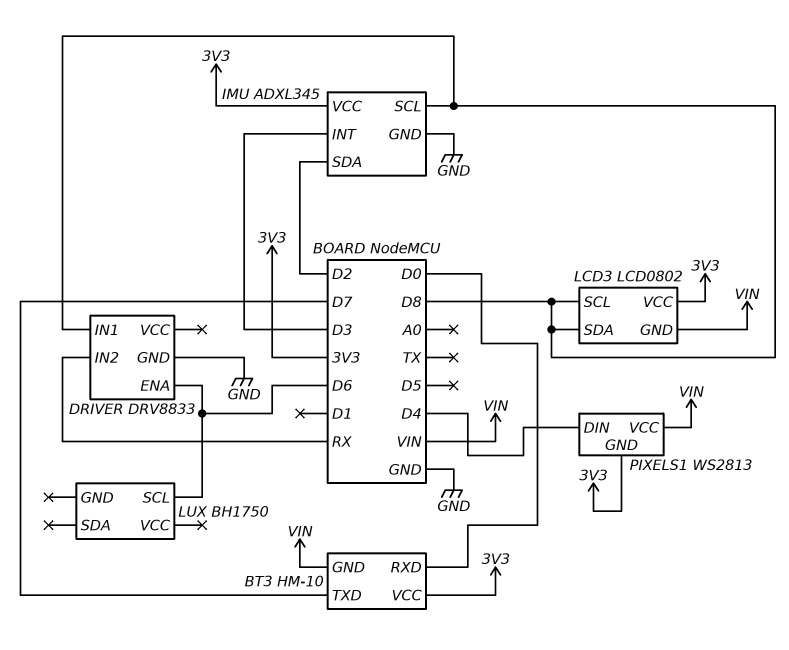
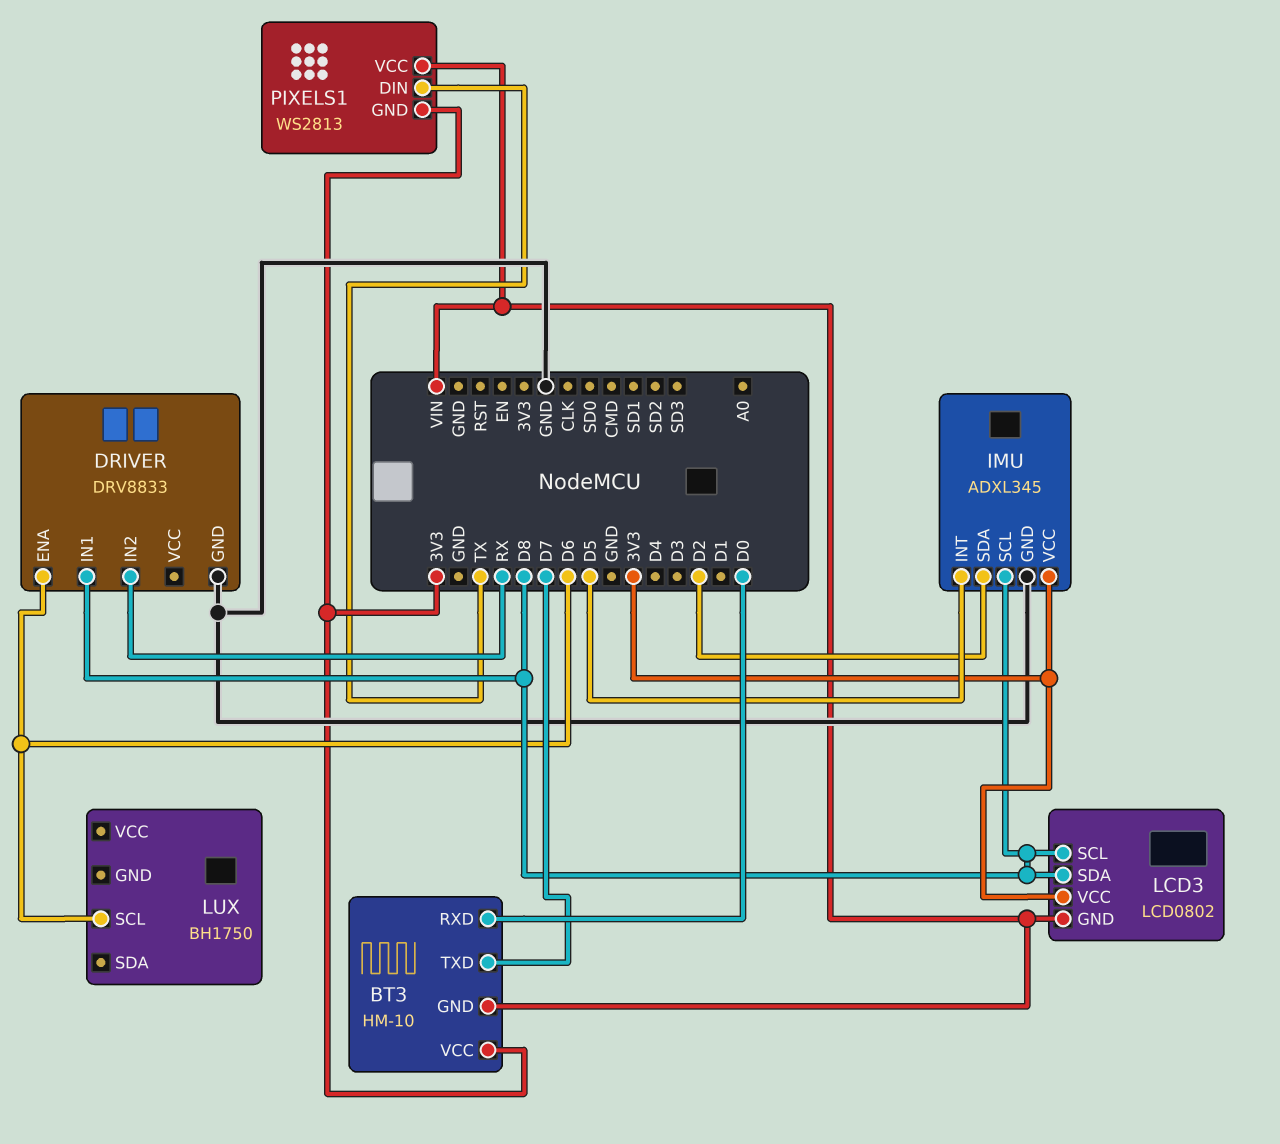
IMU pin INT: D3 -> D5
PIXELS1 pin DIN: D4 -> TX

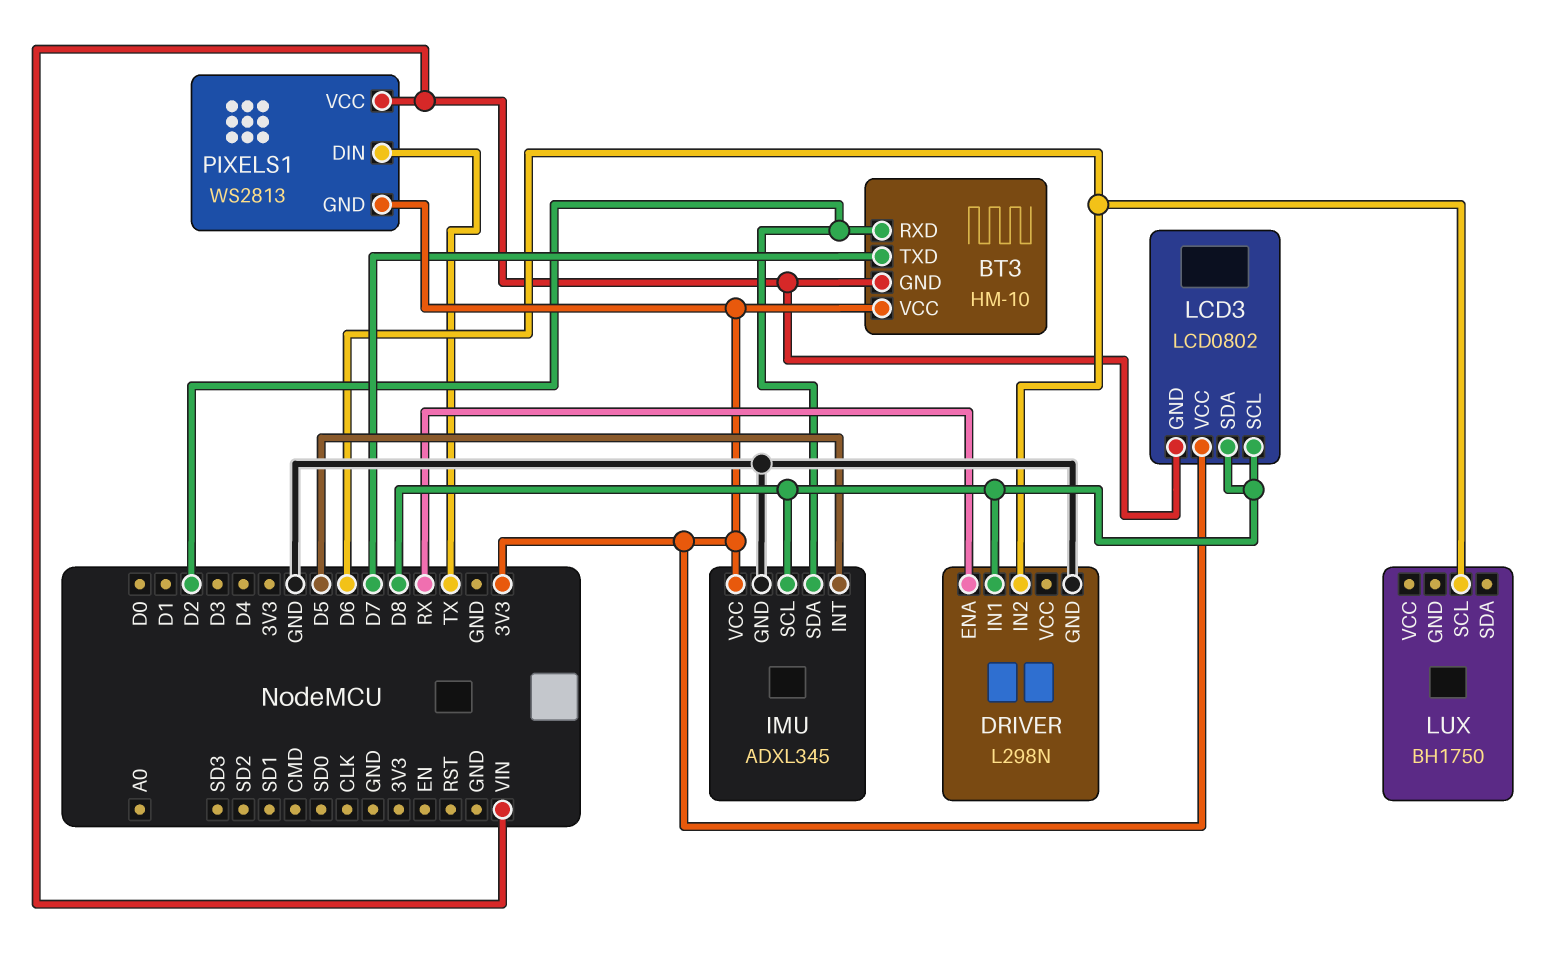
BT3 pin RXD: D0 -> D2
DRIVER: DRV8833 -> L298N
DRIVER pin ENA: D6 -> RX
DRIVER pin IN2: RX -> D6

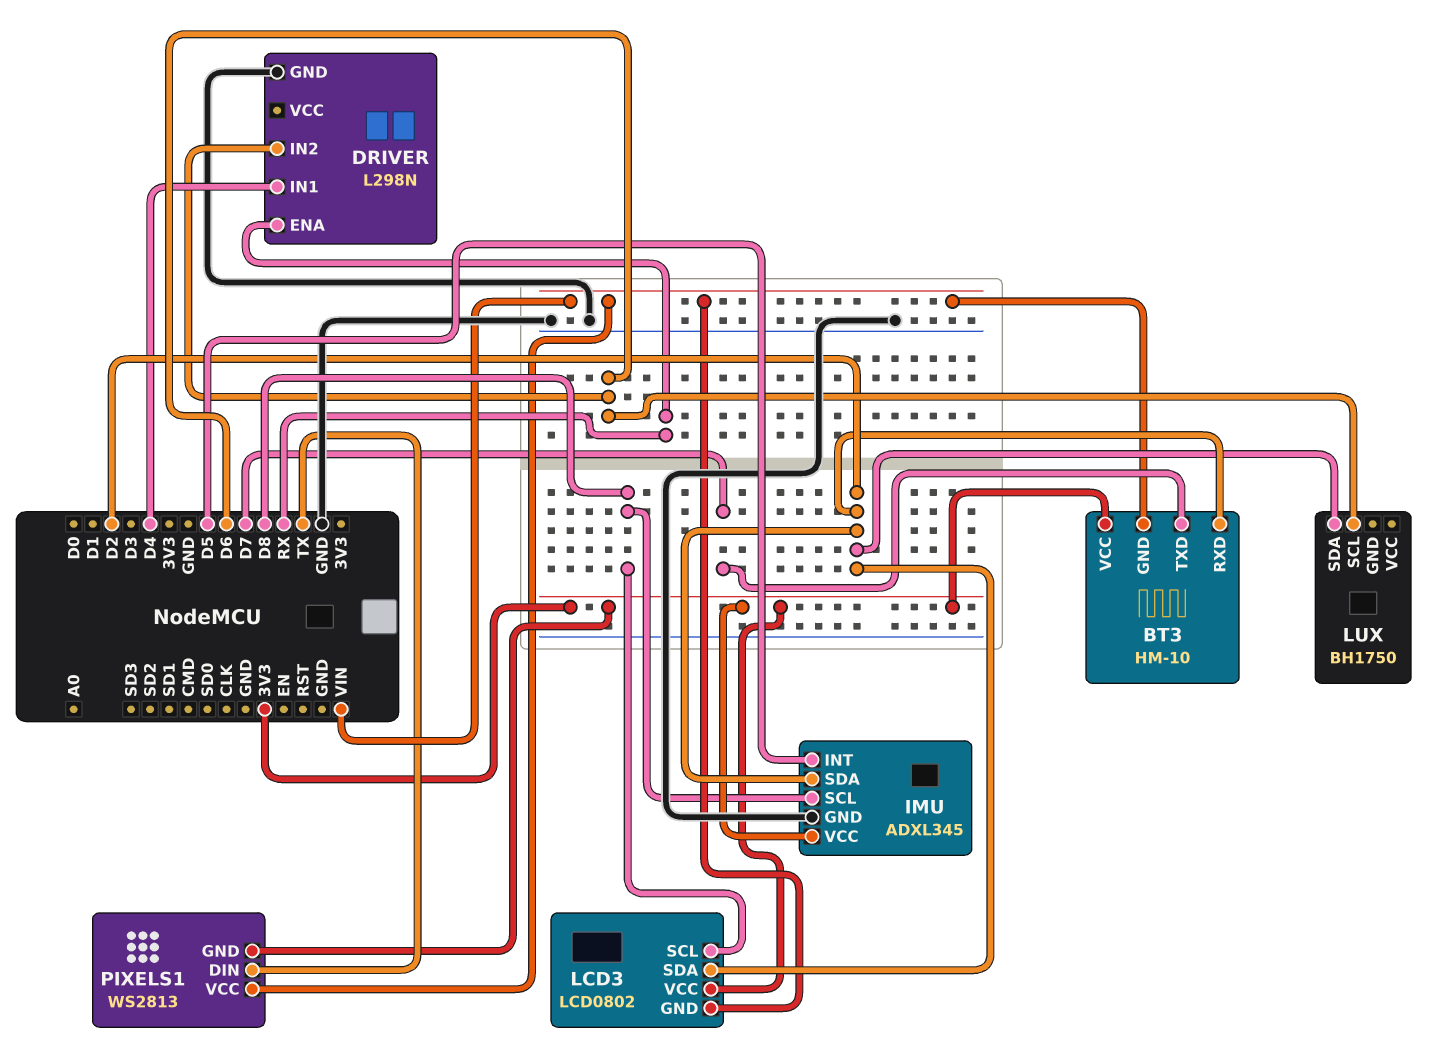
DRIVER pin IN1: D8 -> D4
LCD3 pin SDA: D8 -> D2
LUX pin SDA: none -> D2

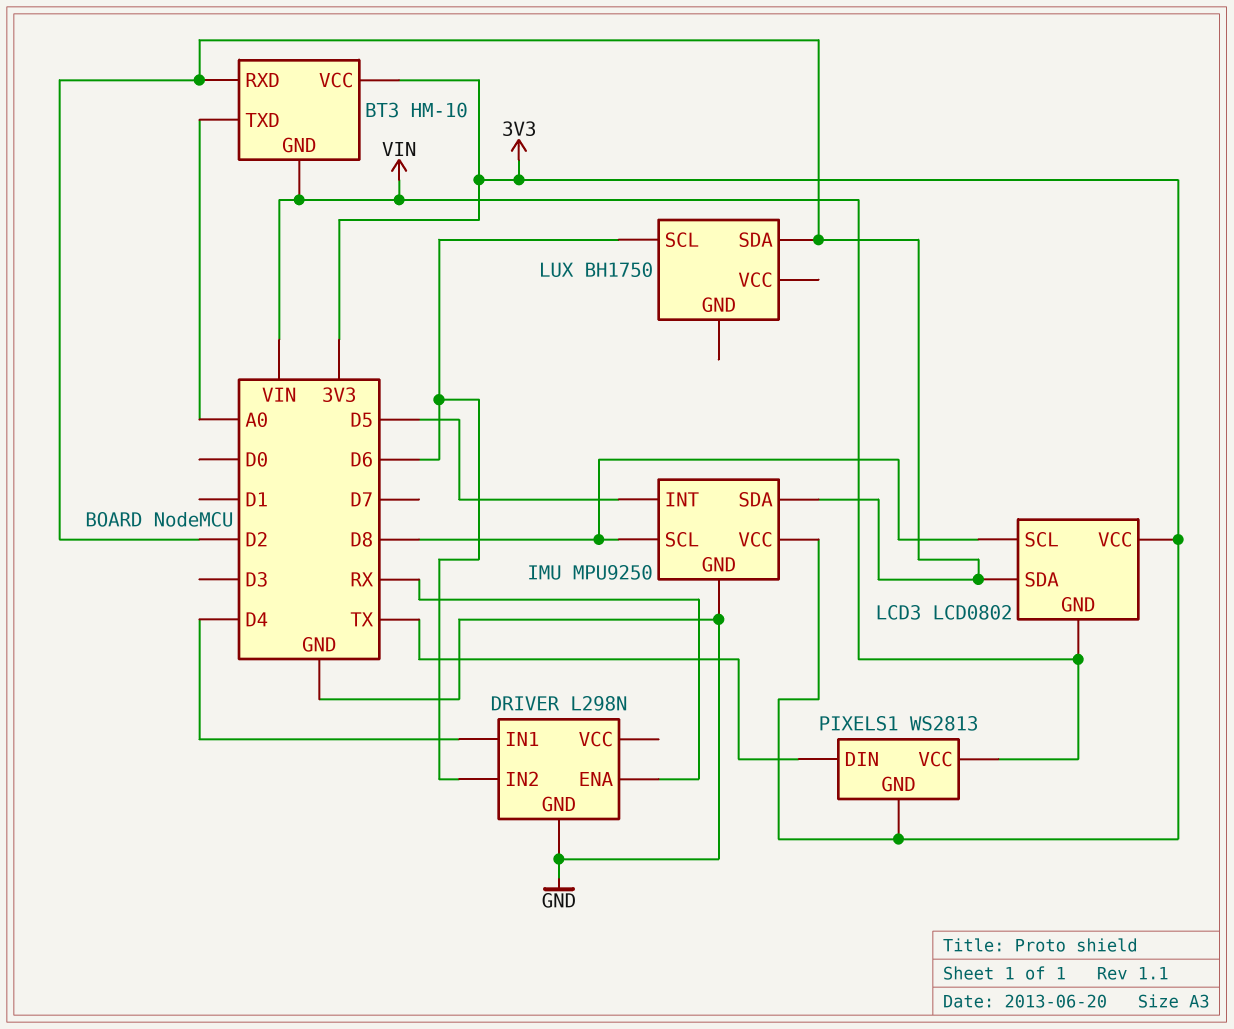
BT3 pin TXD: D7 -> A0
IMU: ADXL345 -> MPU9250

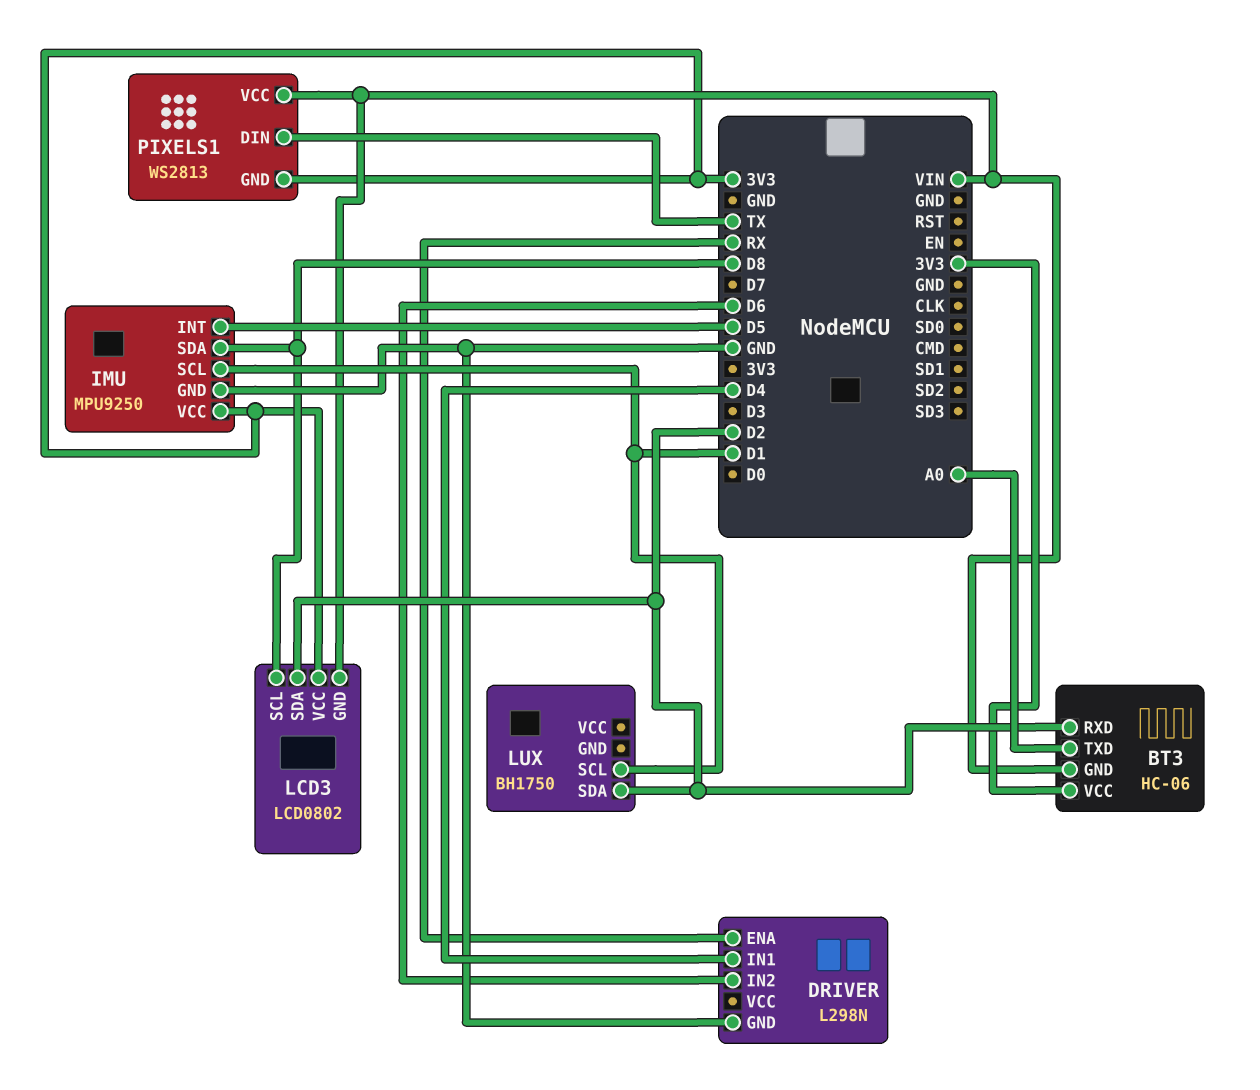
BT3: HM-10 -> HC-06
IMU pin SCL: D8 -> D1
IMU pin SDA: D2 -> D8
LUX pin SCL: D6 -> D1

